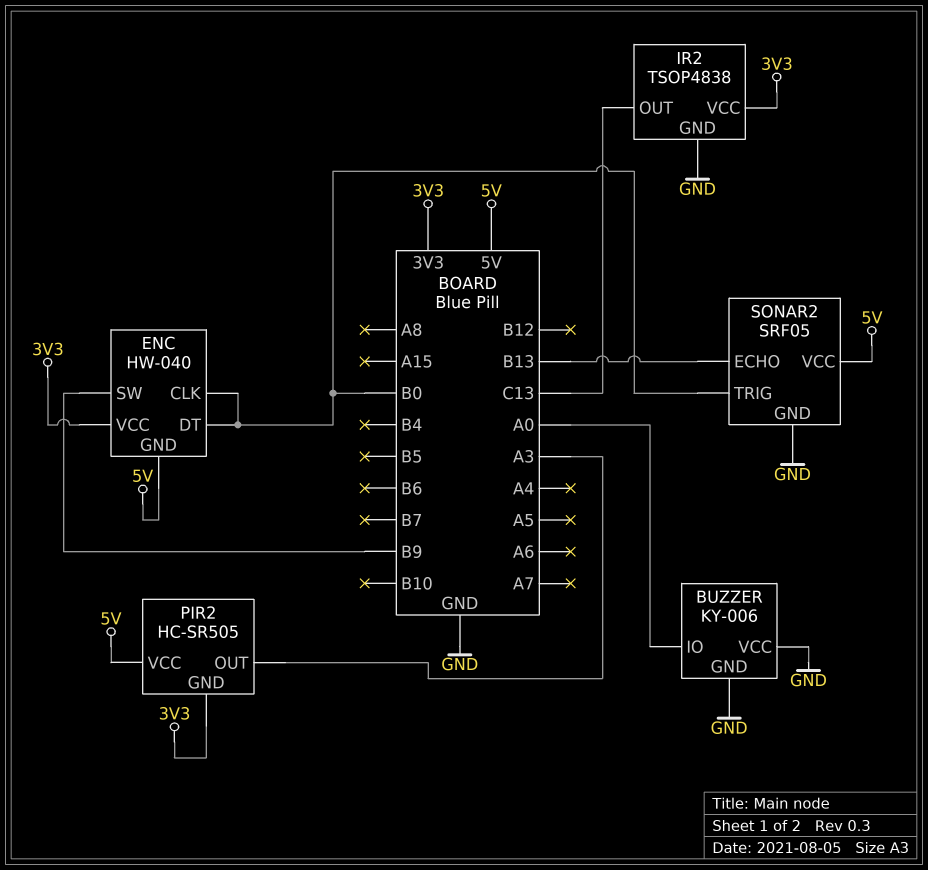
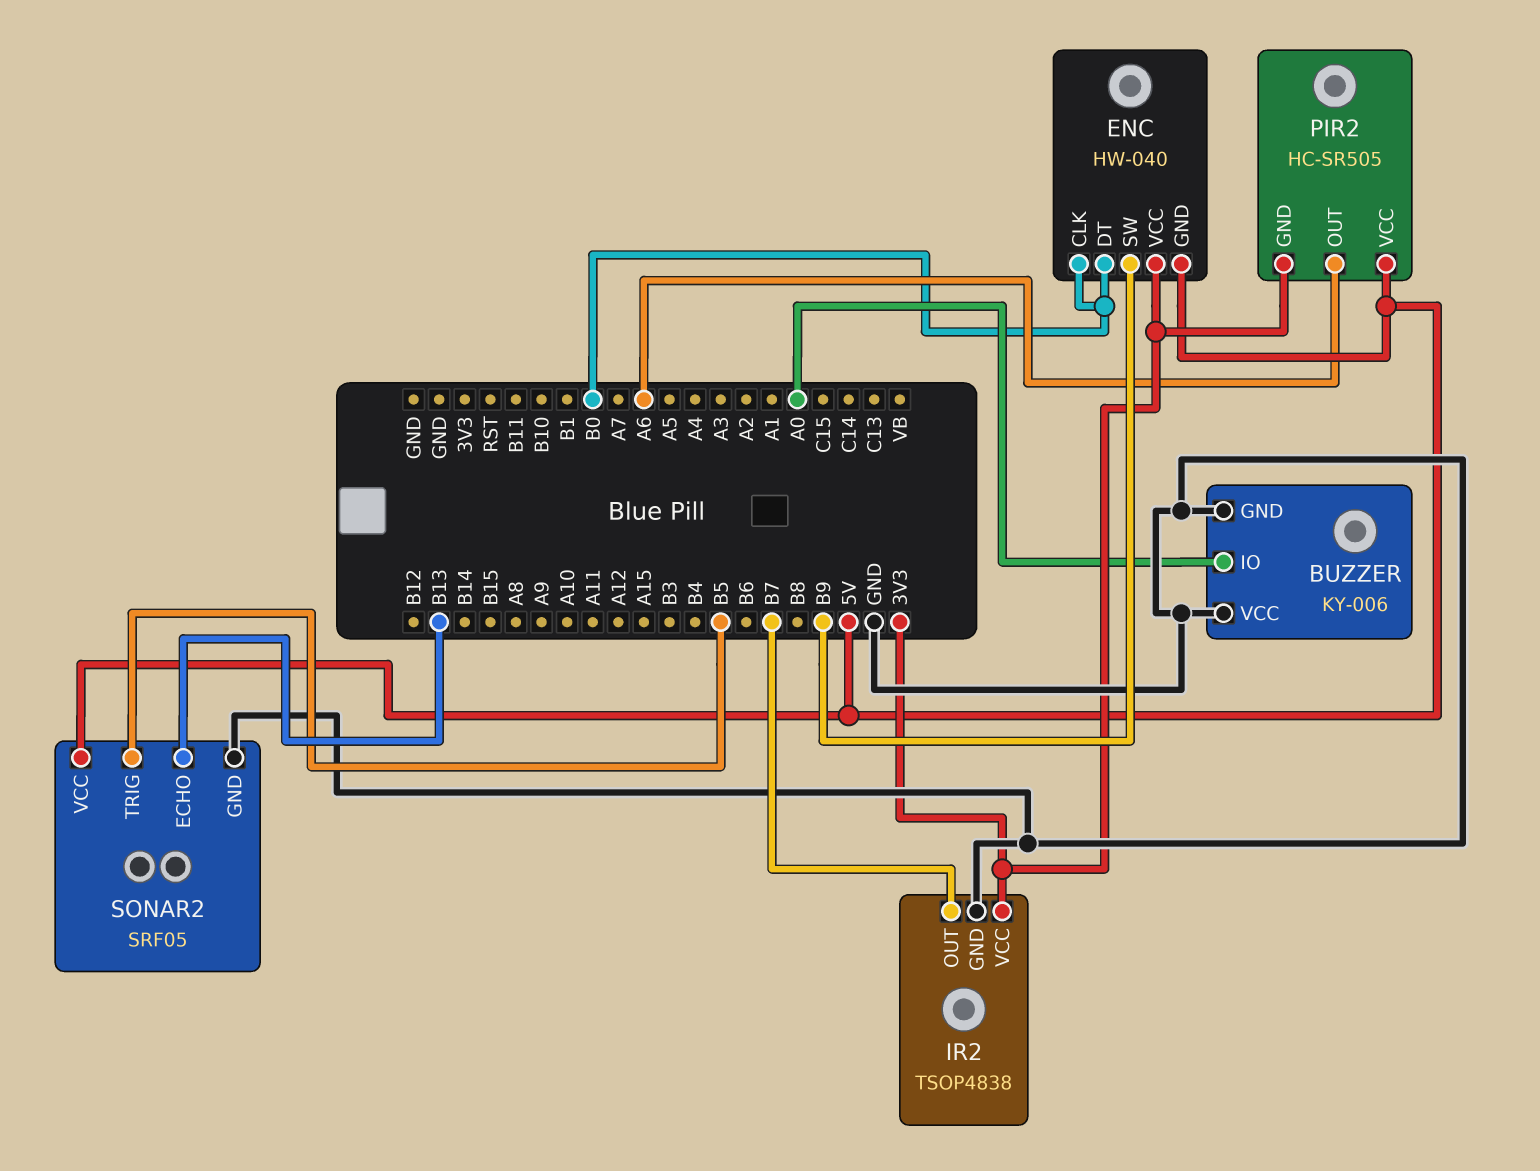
IR2 pin OUT: C13 -> B7
PIR2 pin OUT: A3 -> A6
SONAR2 pin TRIG: B0 -> B5

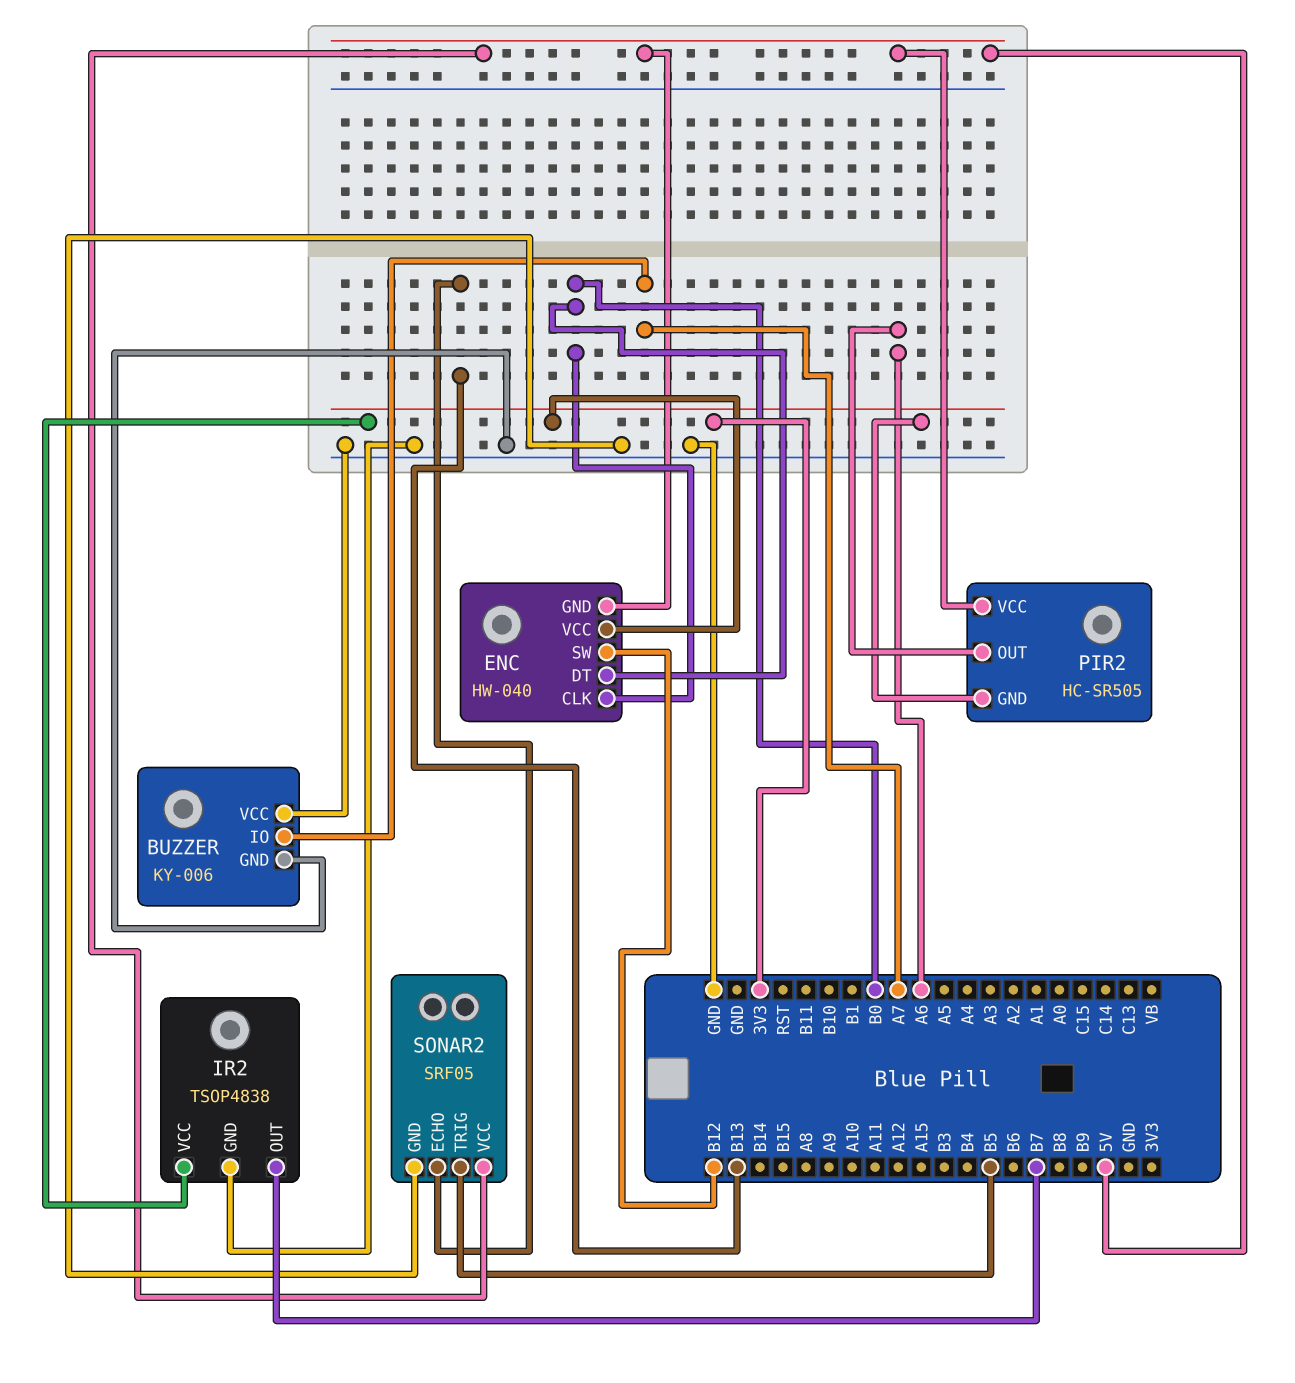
BUZZER pin IO: A0 -> A7
ENC pin SW: B9 -> B12

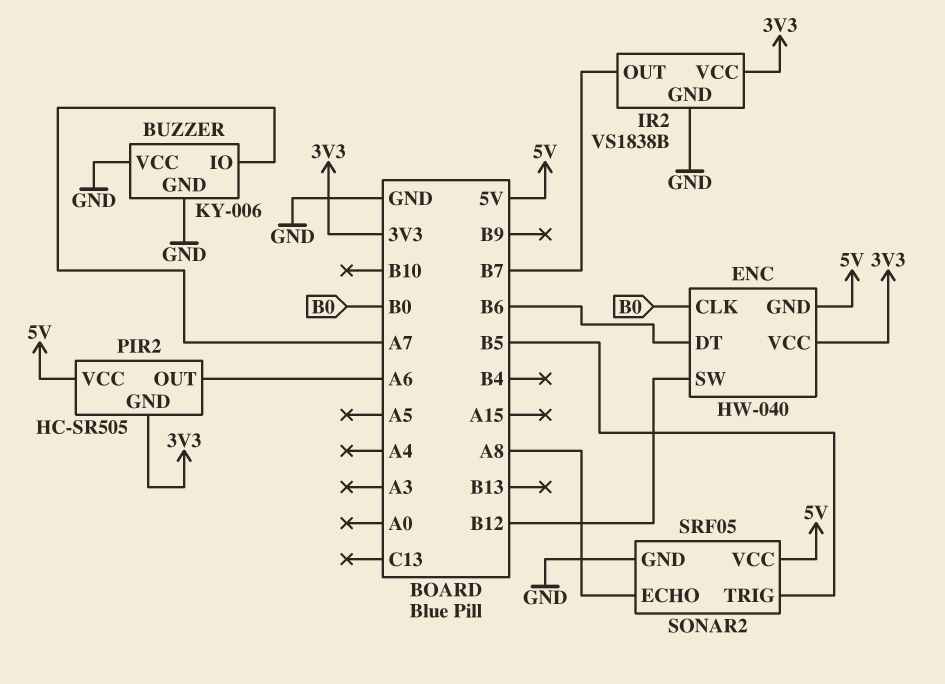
ENC pin DT: B0 -> B6
IR2: TSOP4838 -> VS1838B
SONAR2 pin ECHO: B13 -> A8

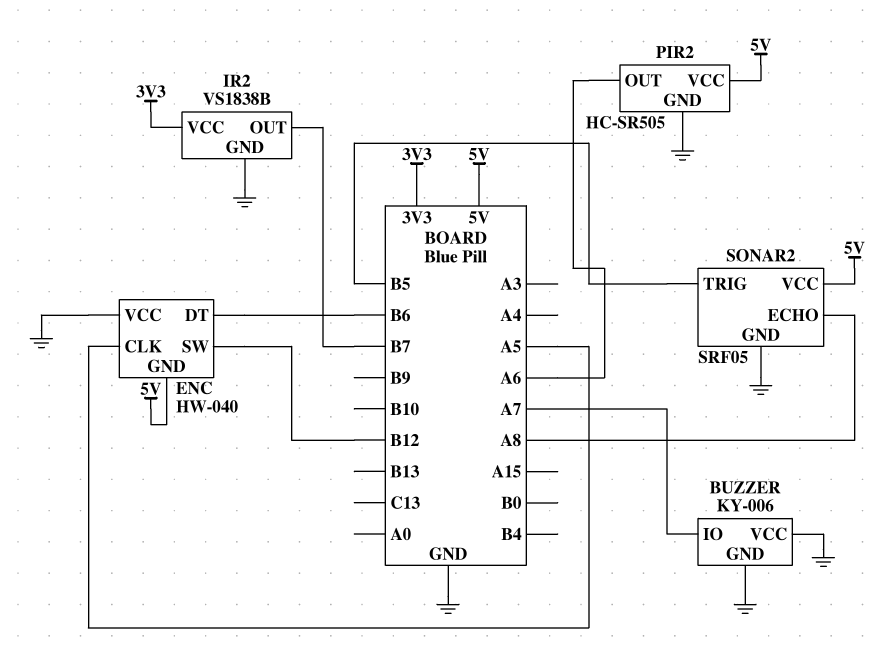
ENC pin CLK: B0 -> A5
ENC pin VCC: 3V3 -> GND
PIR2 pin GND: 3V3 -> GND

